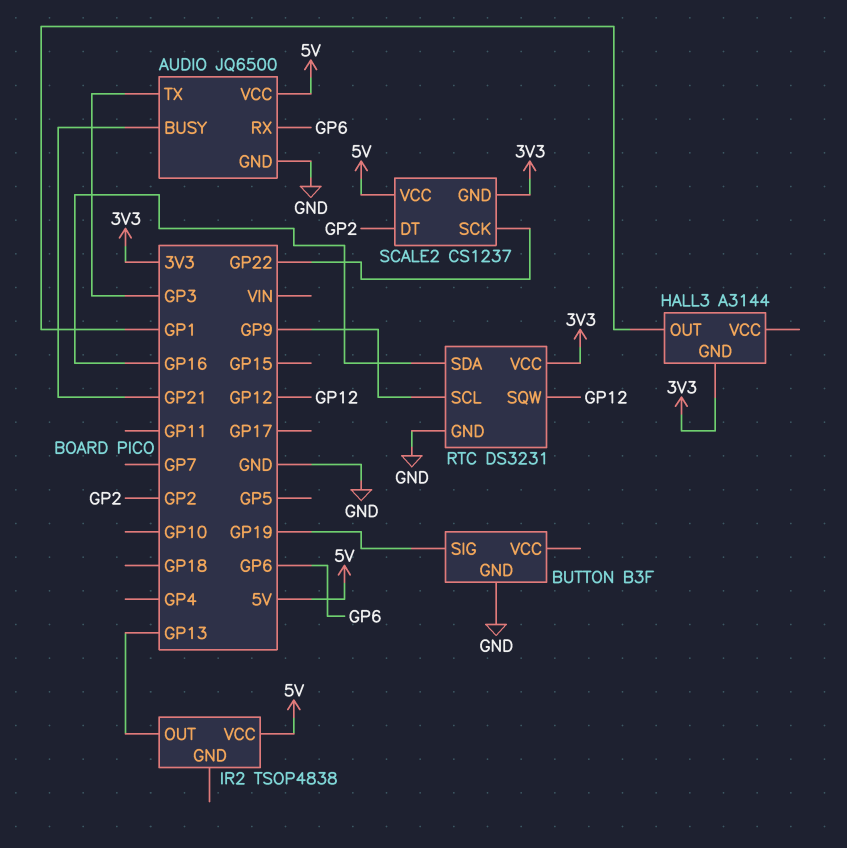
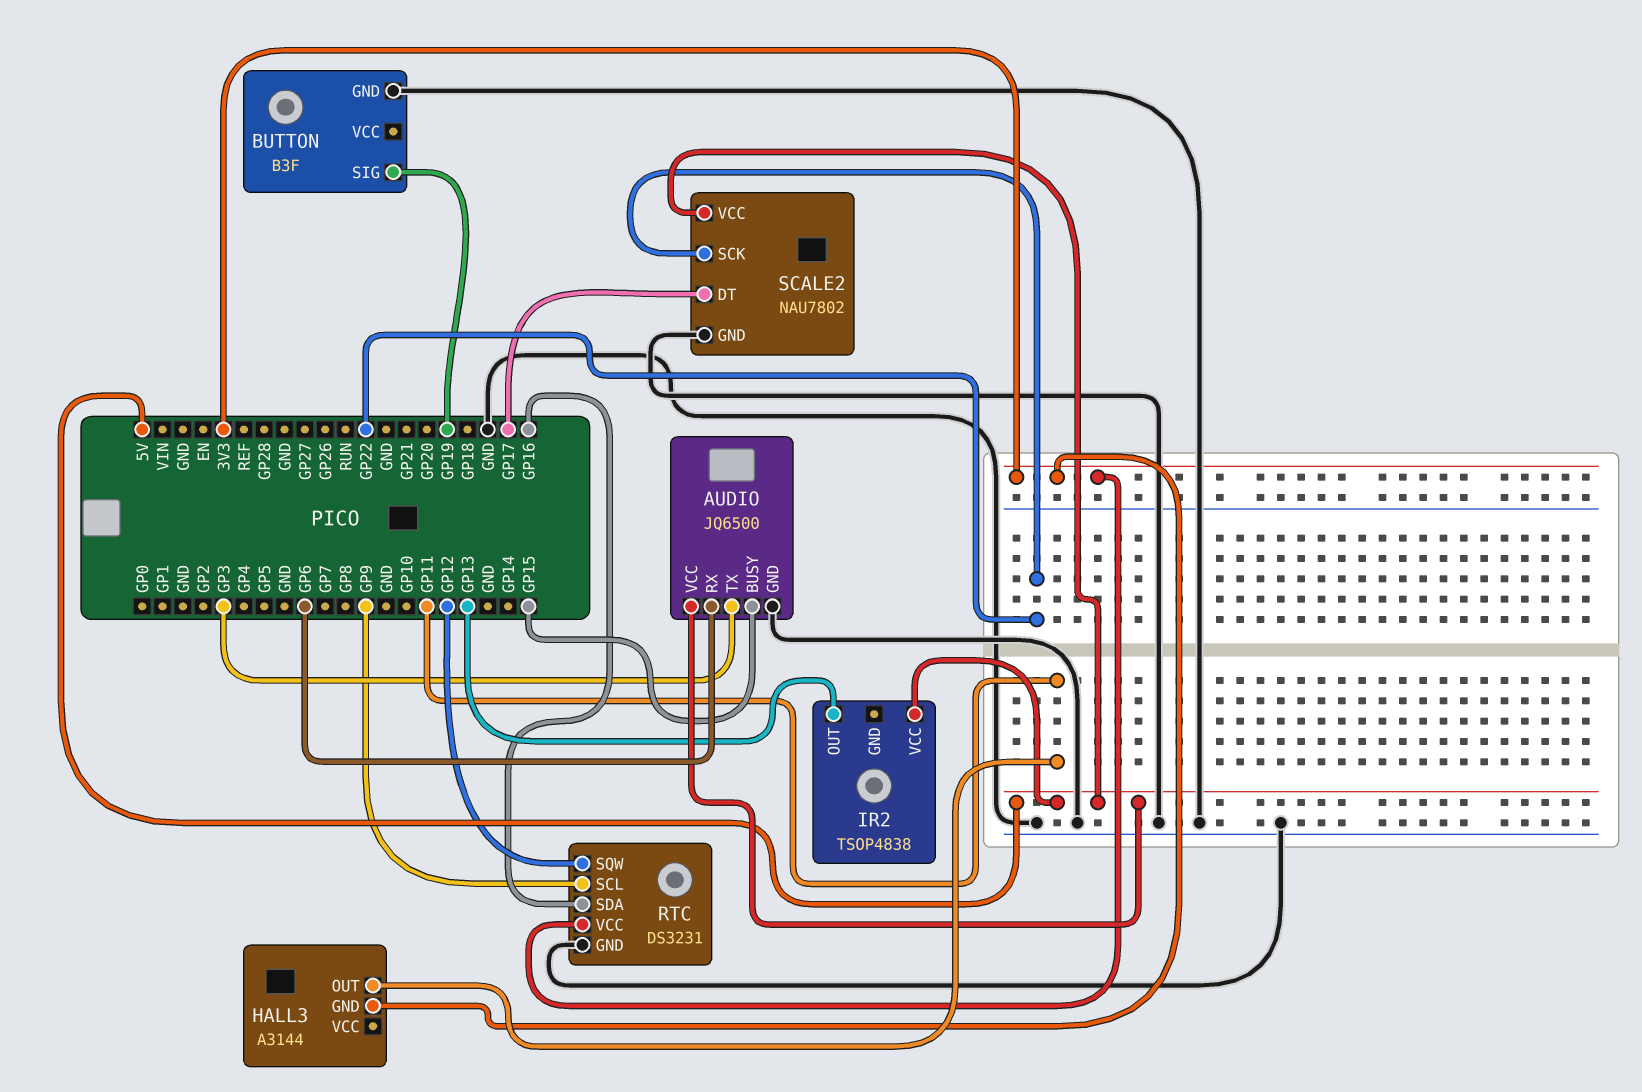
AUDIO pin BUSY: GP21 -> GP15
HALL3 pin OUT: GP1 -> GP11
SCALE2: CS1237 -> NAU7802
SCALE2 pin DT: GP2 -> GP17
SCALE2 pin GND: 3V3 -> GND

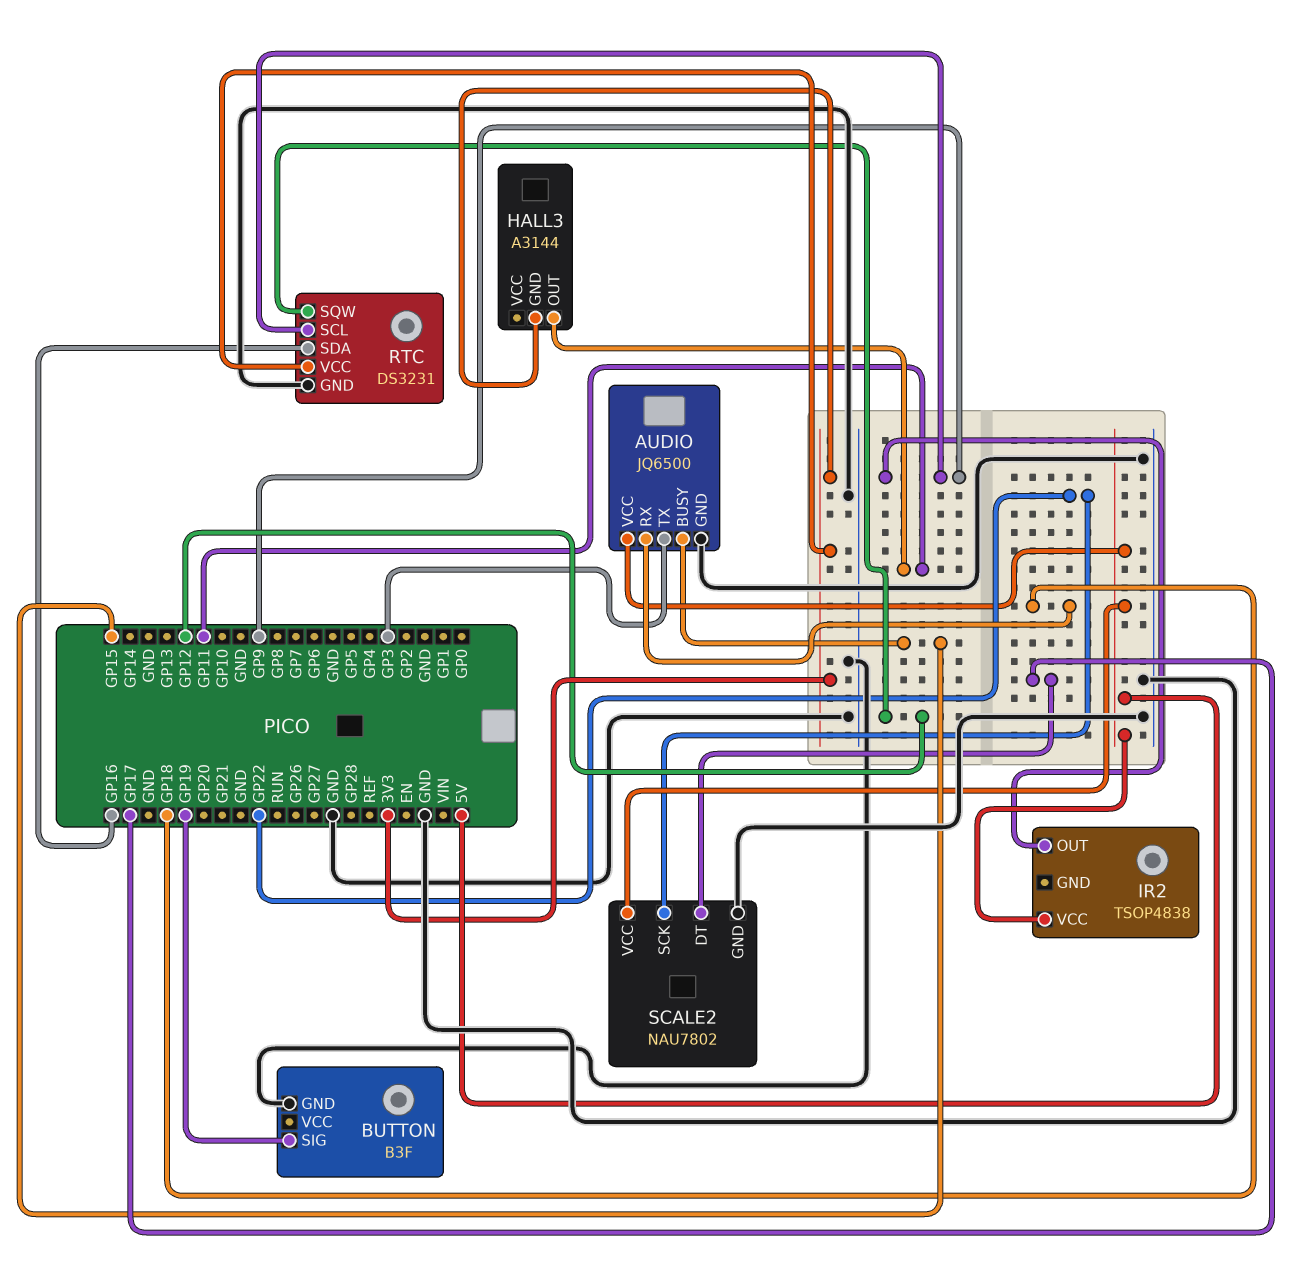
AUDIO pin RX: GP6 -> GP18
IR2 pin OUT: GP13 -> GP9

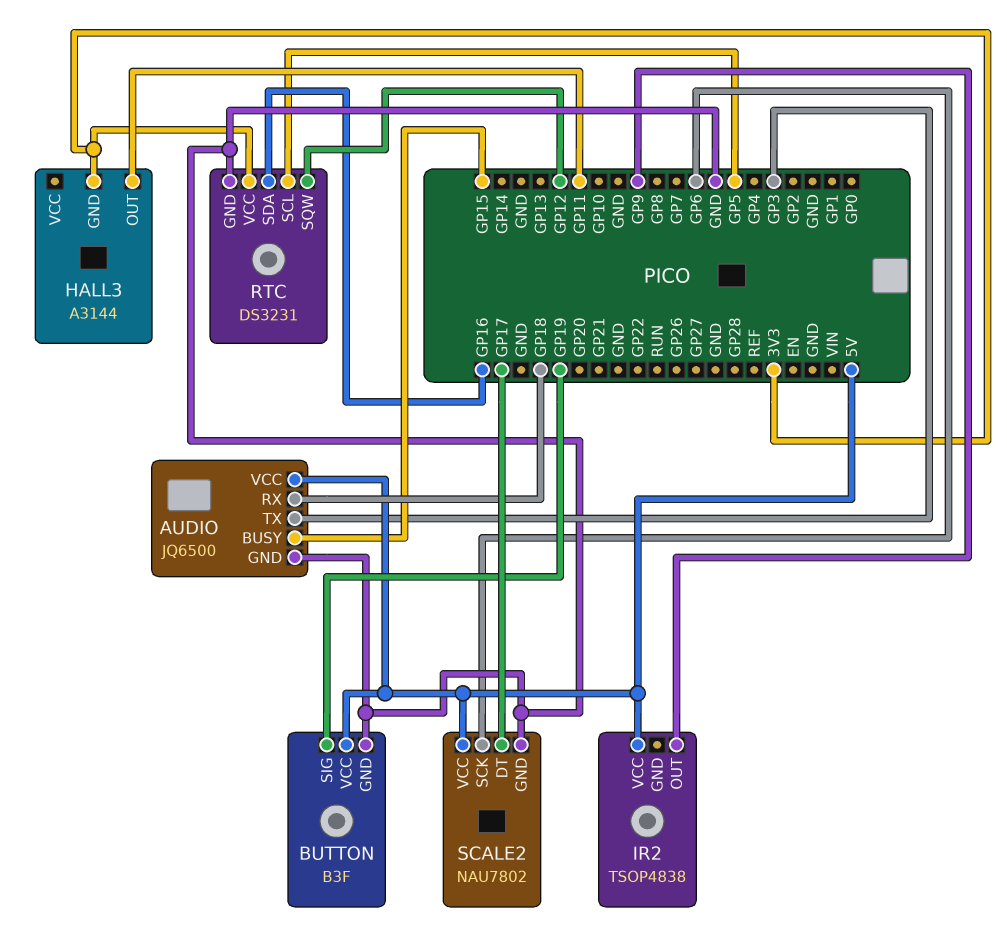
BUTTON pin VCC: none -> 5V
RTC pin SCL: GP9 -> GP5
SCALE2 pin SCK: GP22 -> GP6

